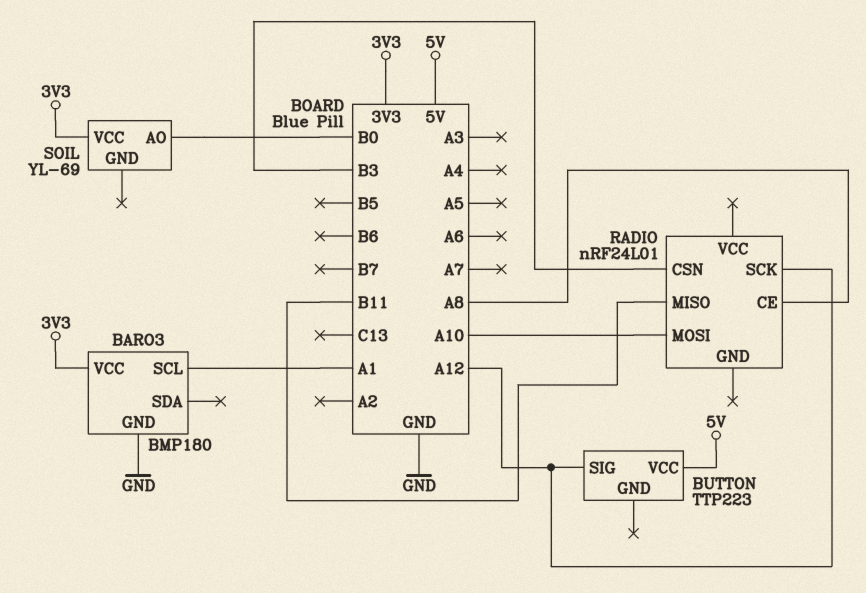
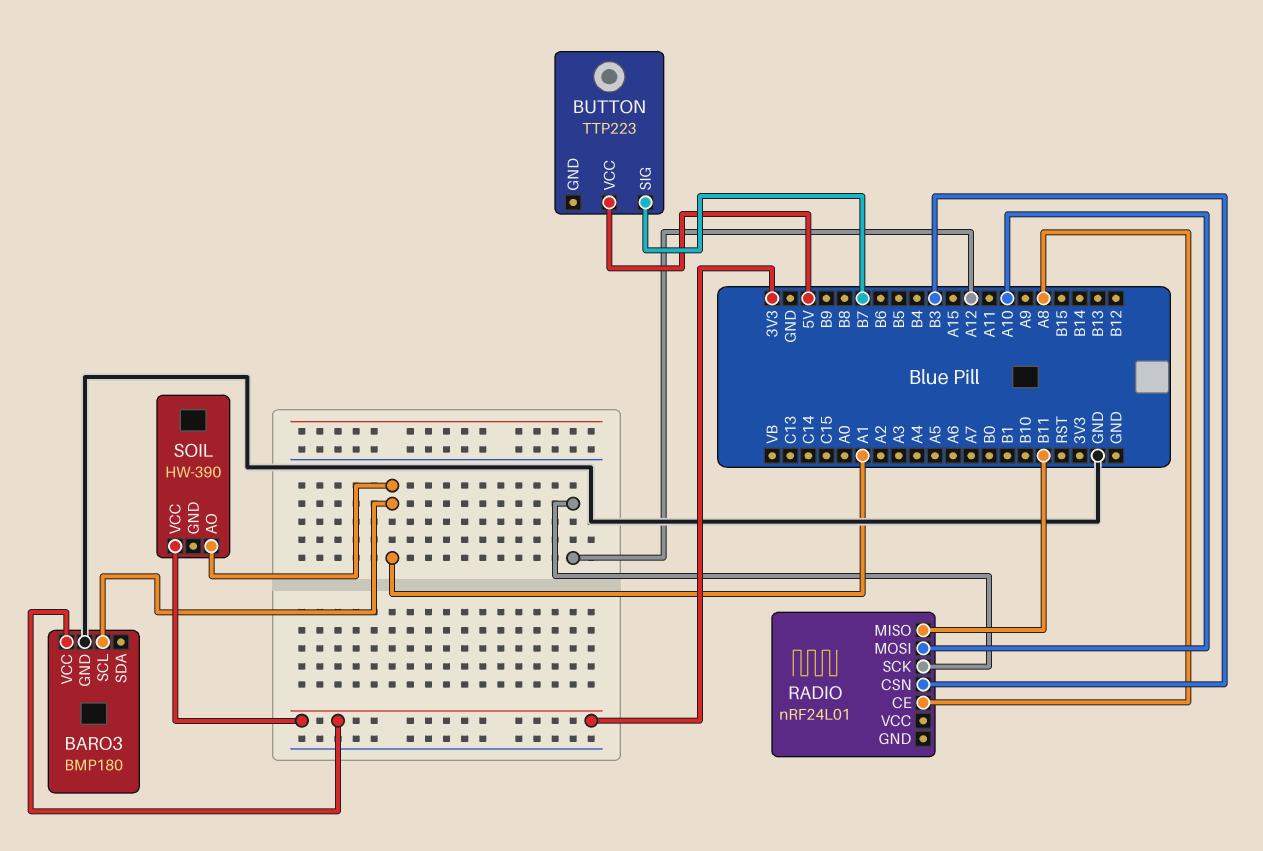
BUTTON pin SIG: A12 -> B7
SOIL: YL-69 -> HW-390
SOIL pin AO: B0 -> A1

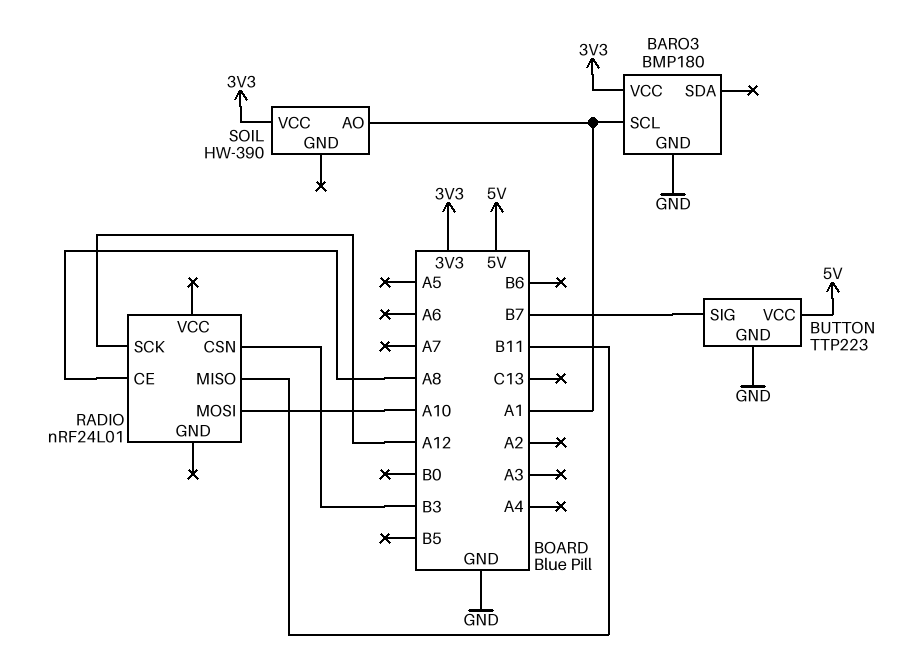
BUTTON pin GND: none -> GND

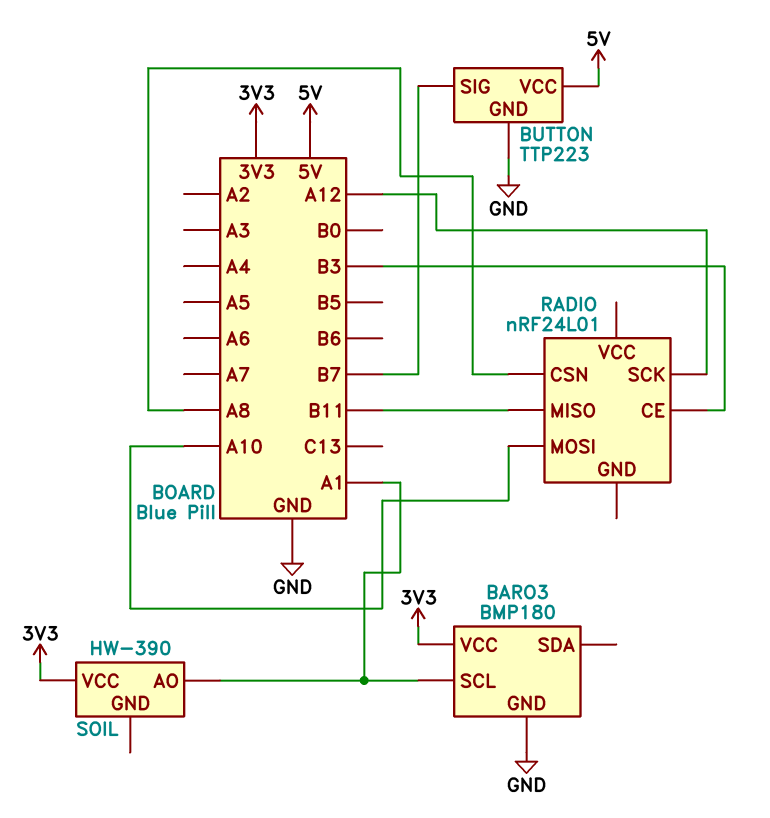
RADIO pin CE: A8 -> B3
RADIO pin CSN: B3 -> A8

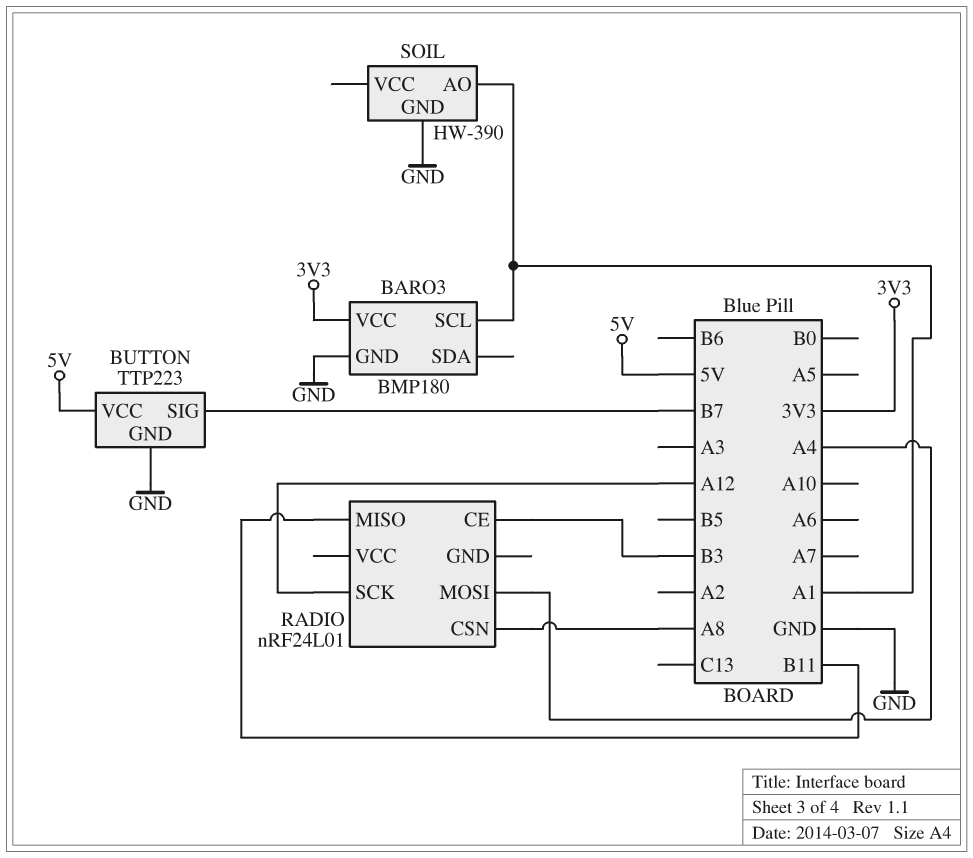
RADIO pin MOSI: A10 -> A4
SOIL pin GND: none -> GND
SOIL pin VCC: 3V3 -> none

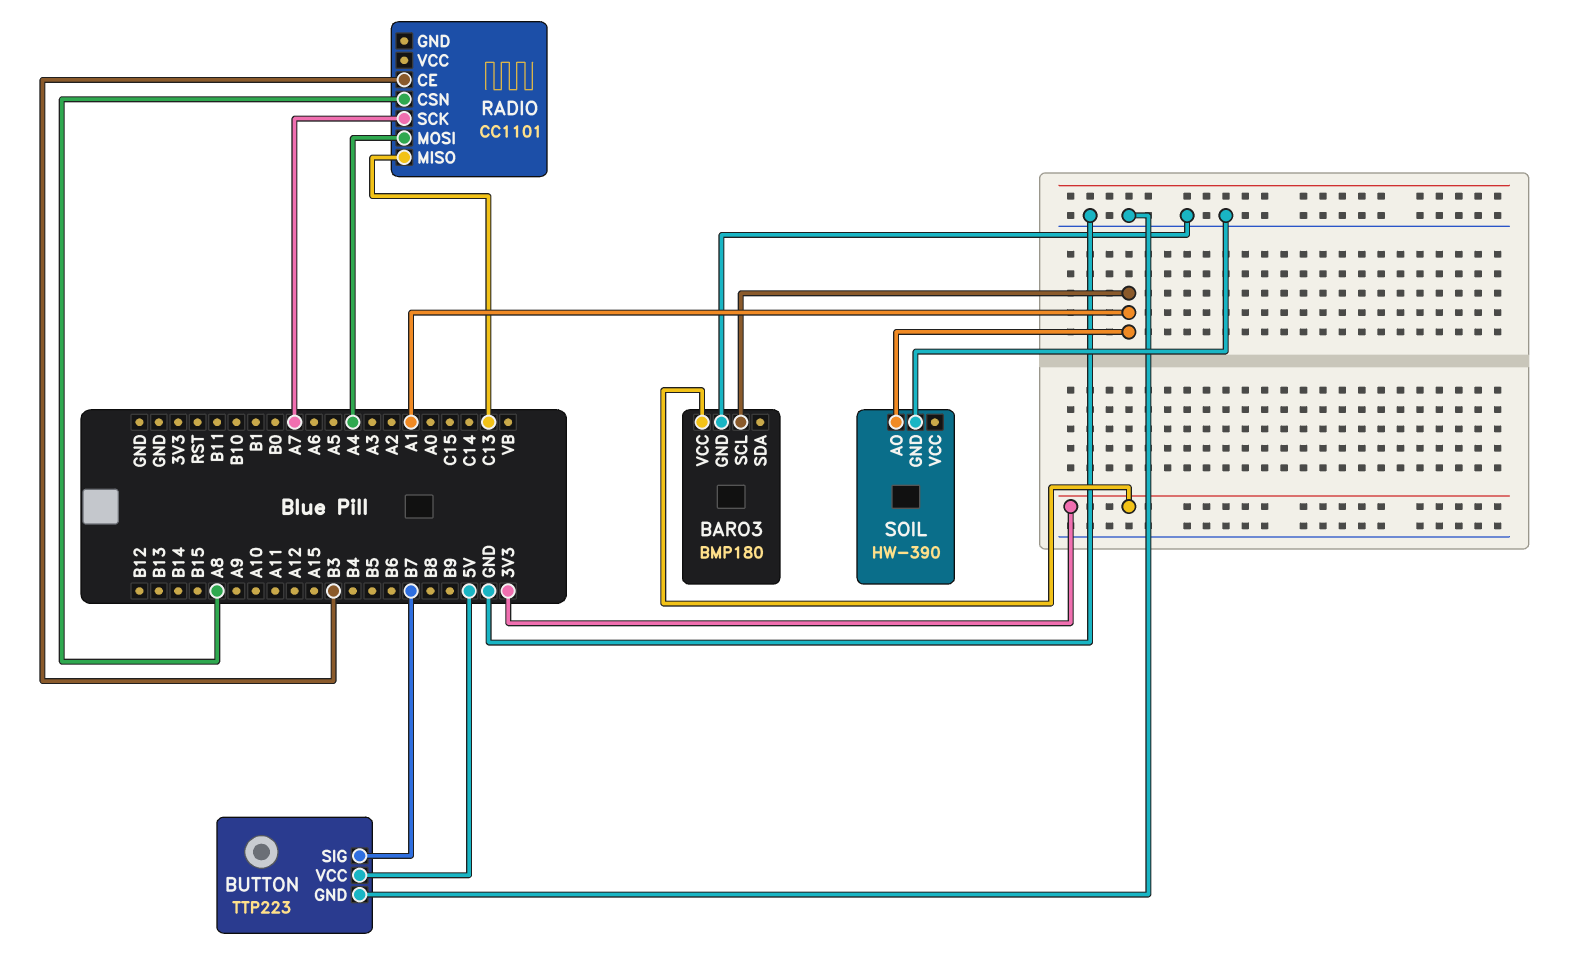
RADIO: nRF24L01 -> CC1101
RADIO pin MISO: B11 -> C13
RADIO pin SCK: A12 -> A7

